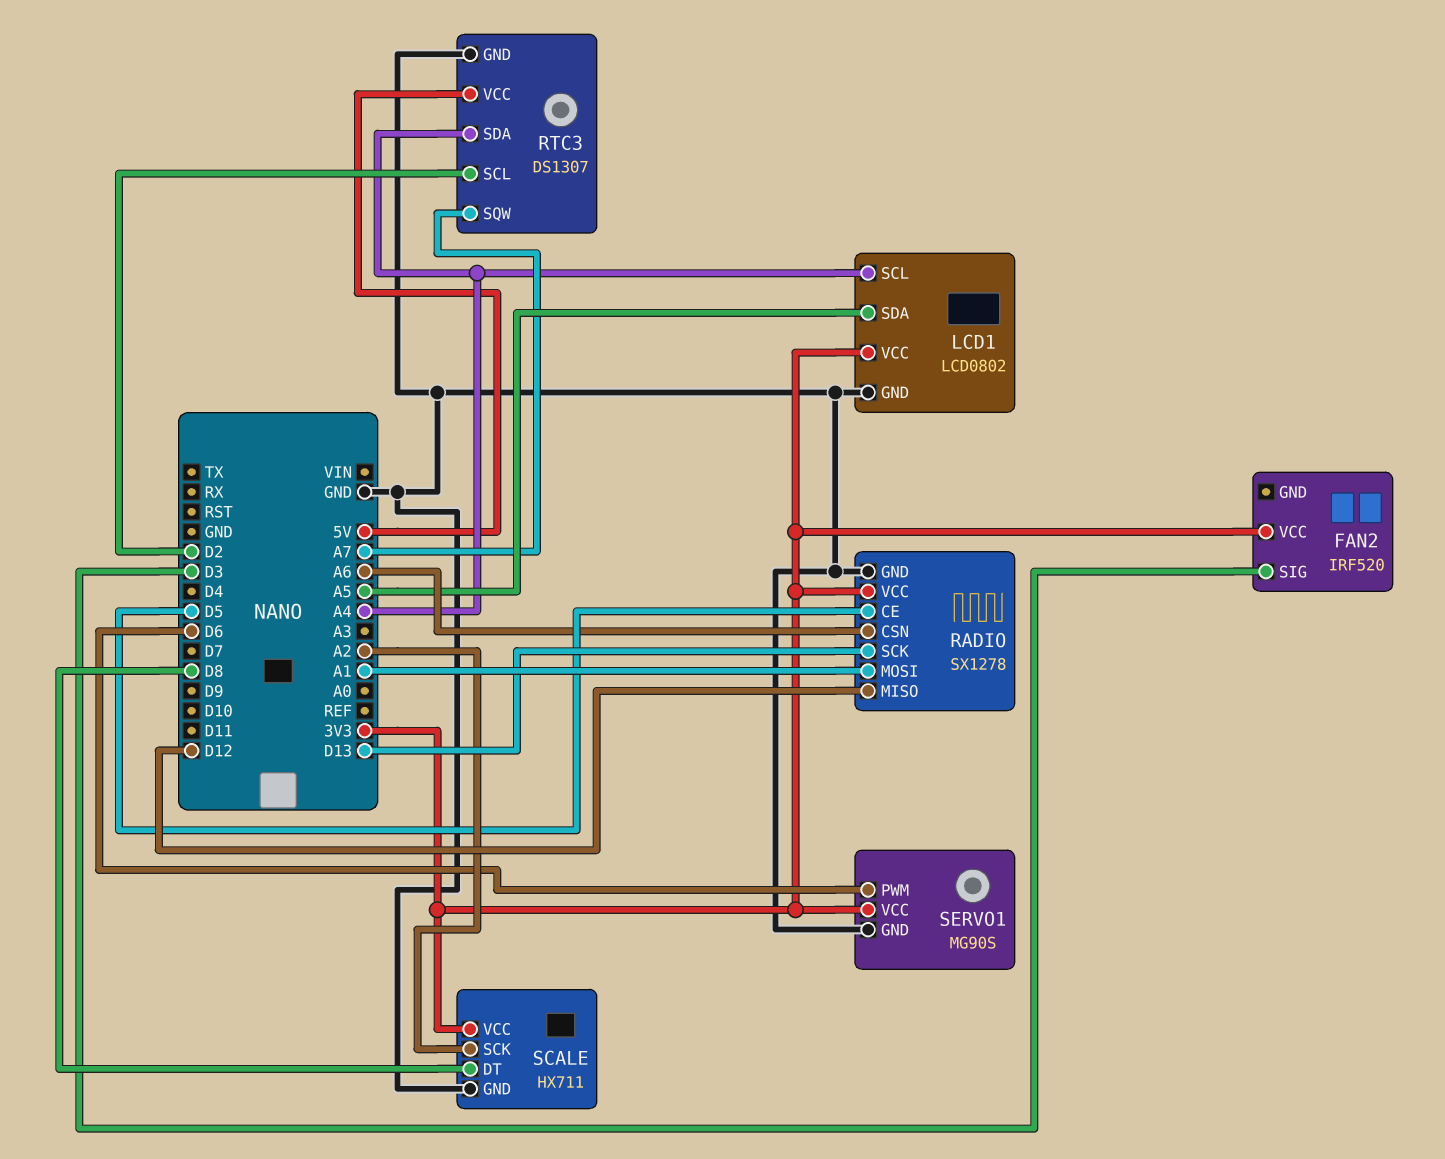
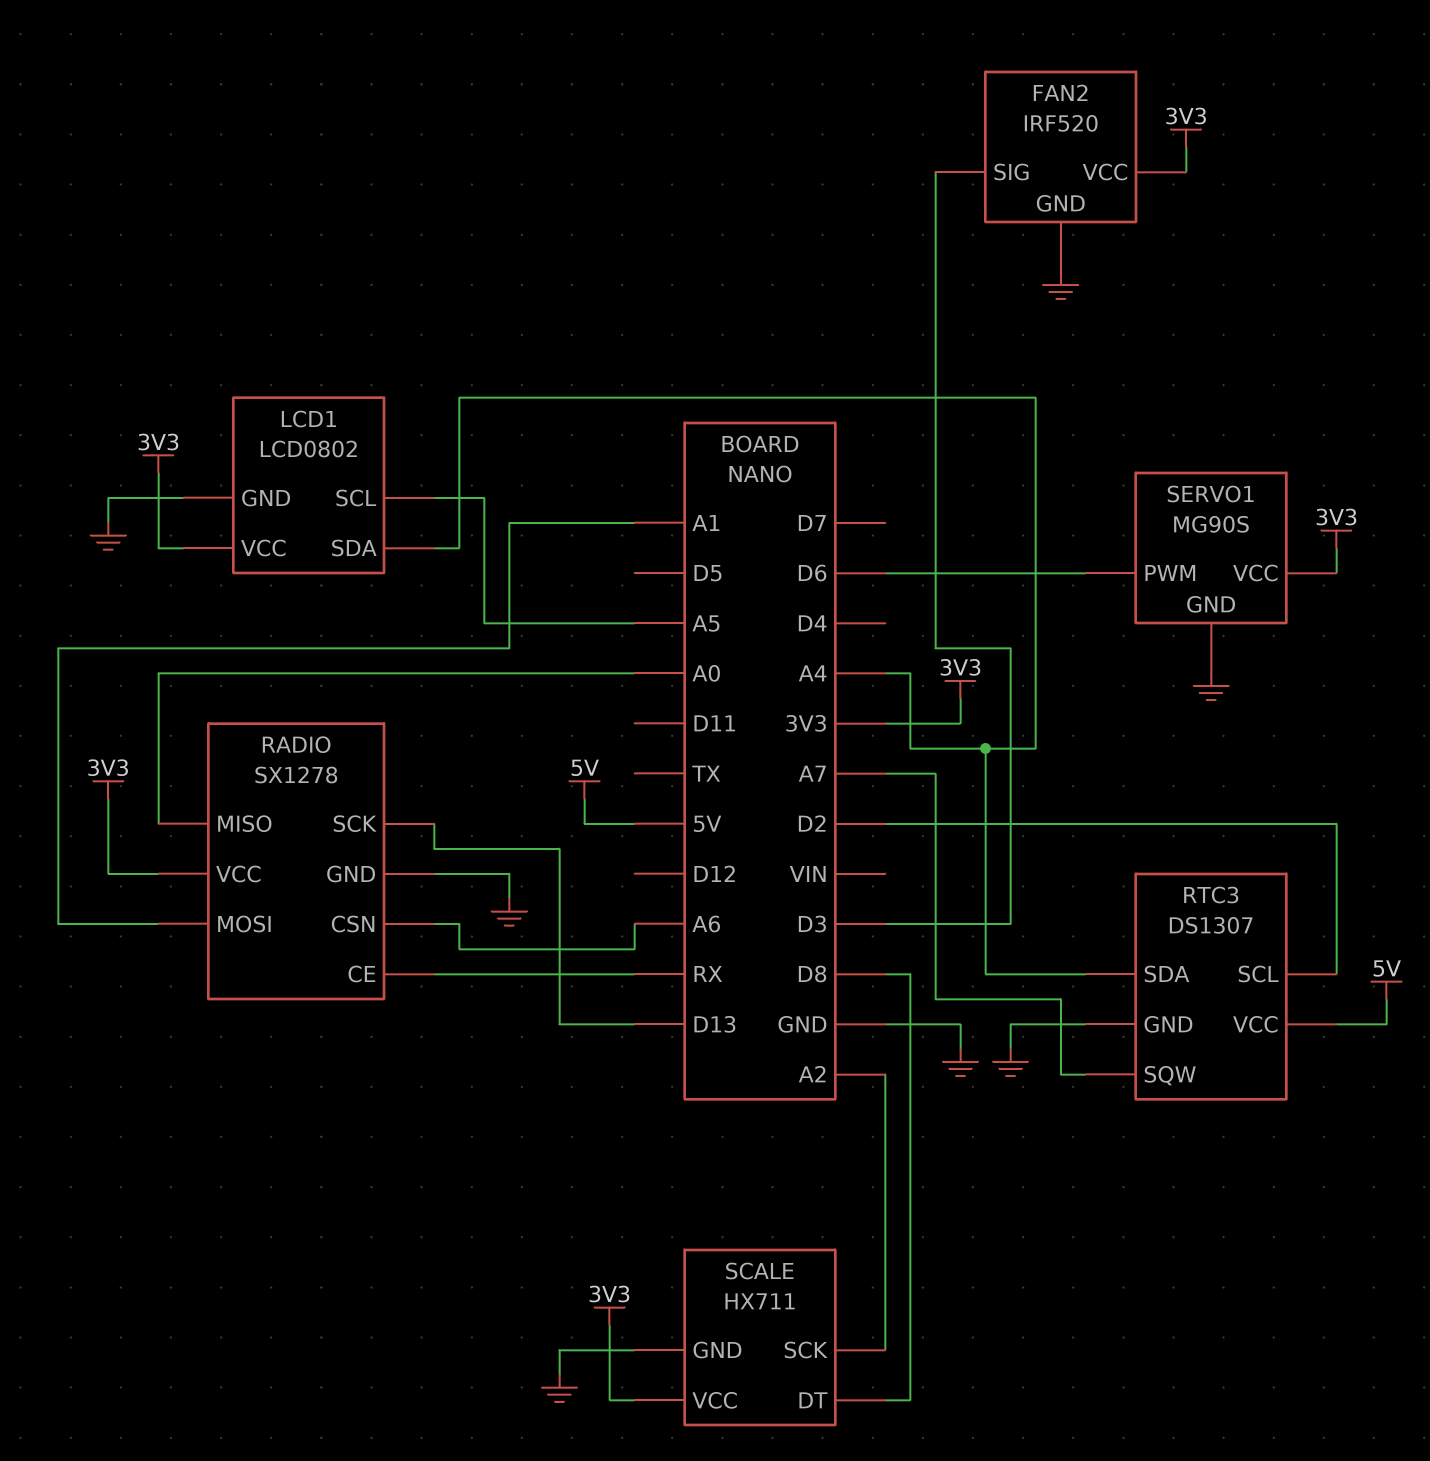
FAN2 pin GND: none -> GND
LCD1 pin SCL: A4 -> A5
LCD1 pin SDA: A5 -> A4
RADIO pin CE: D5 -> RX
RADIO pin MISO: D12 -> A0

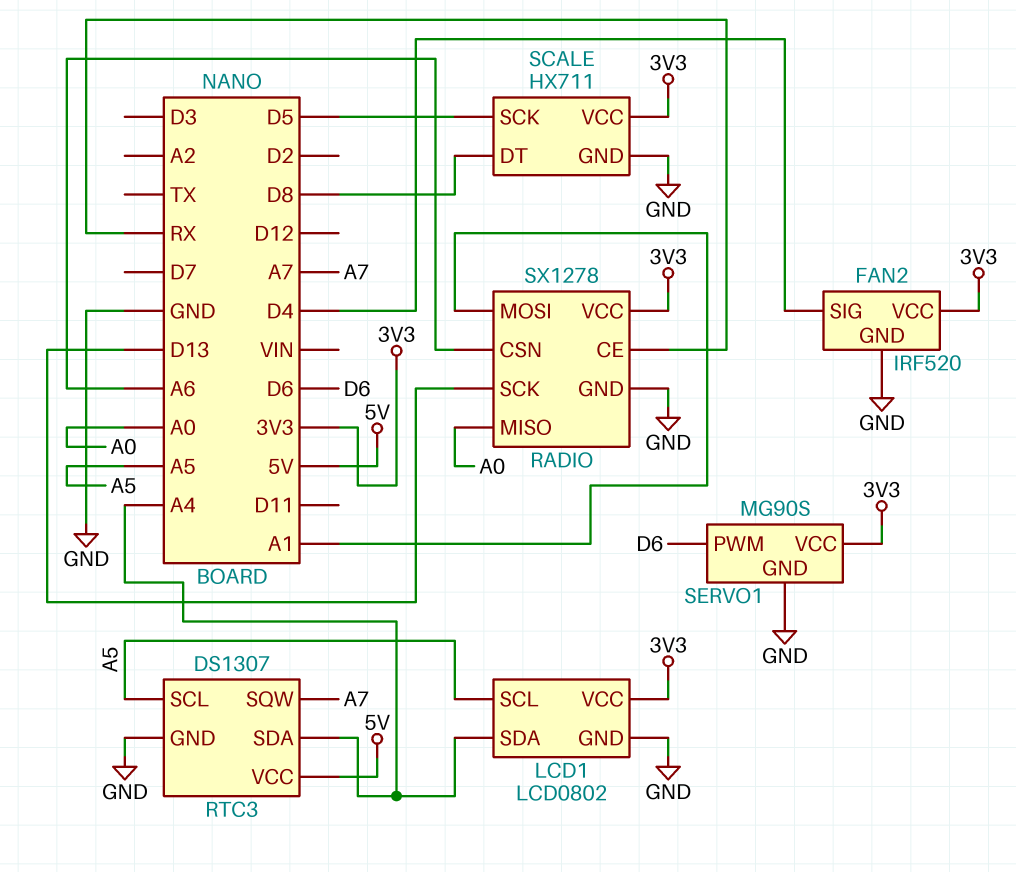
FAN2 pin SIG: D3 -> D4
RTC3 pin SCL: D2 -> A5
SCALE pin SCK: A2 -> D5

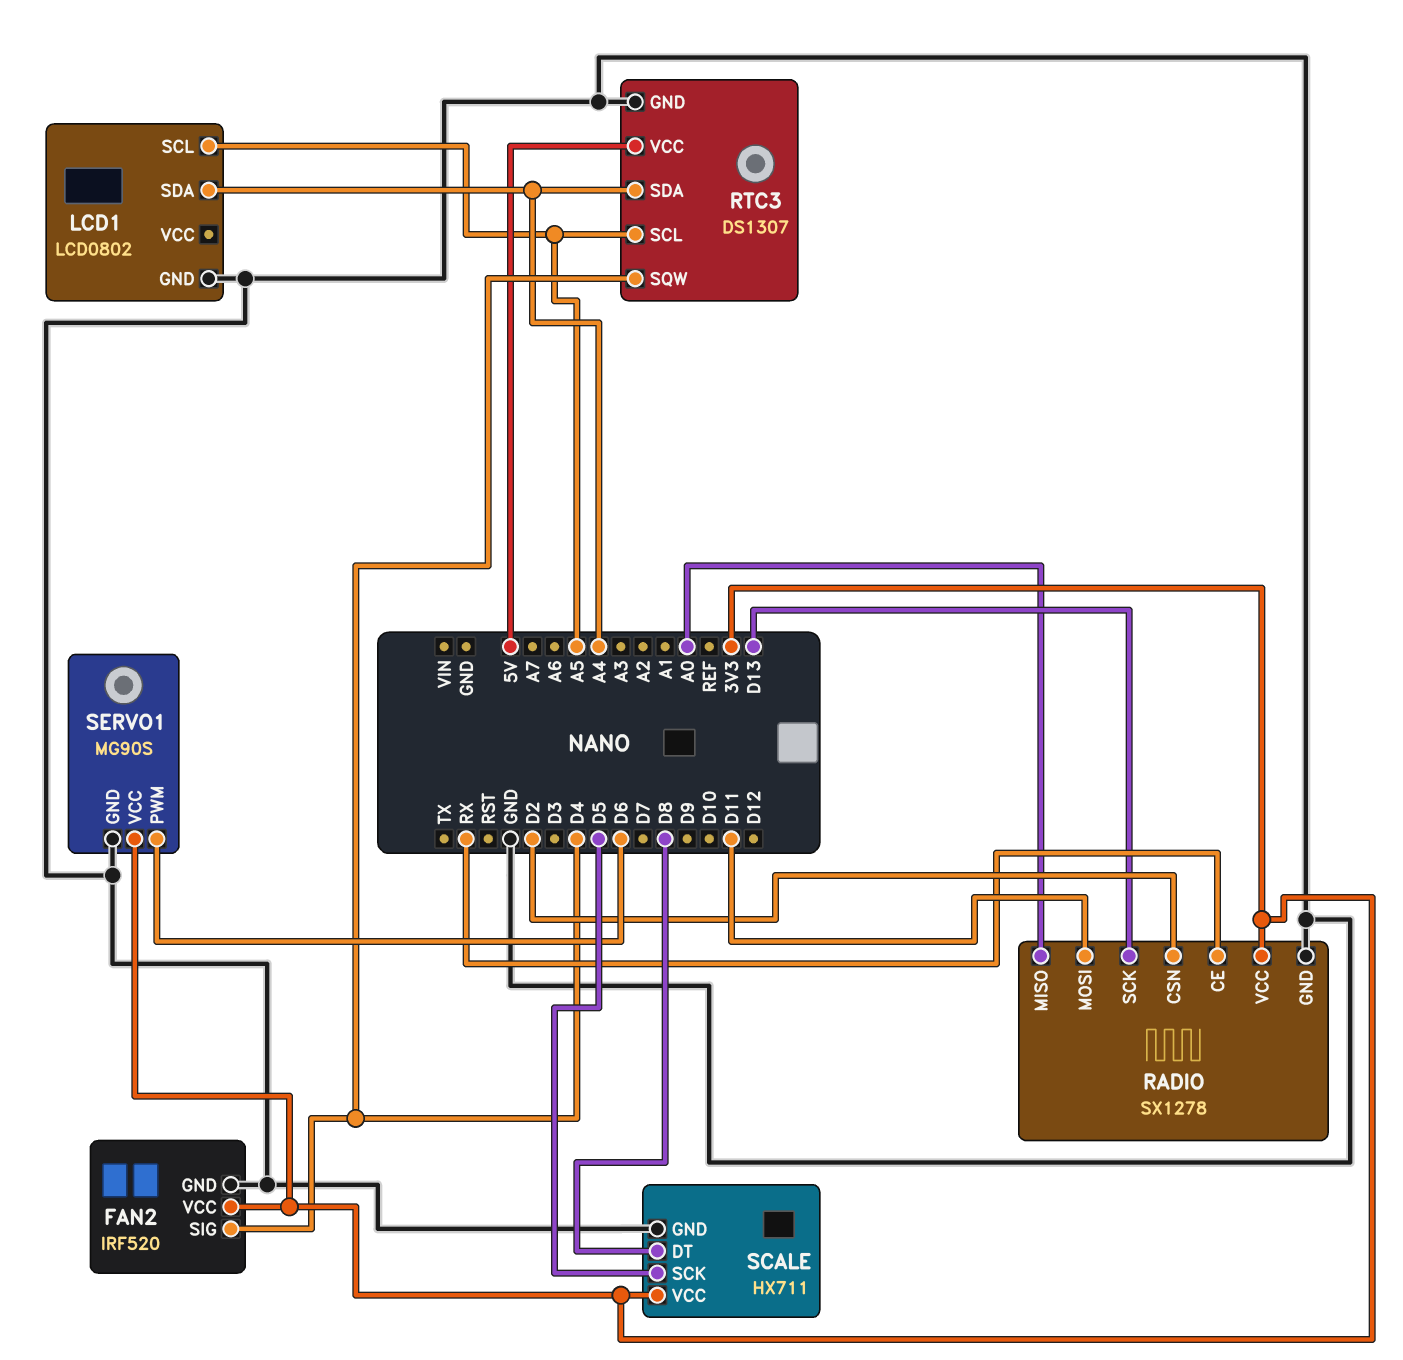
LCD1 pin VCC: 3V3 -> none
RADIO pin CSN: A6 -> D2
RADIO pin MOSI: A1 -> D11
RTC3 pin SQW: A7 -> D4

